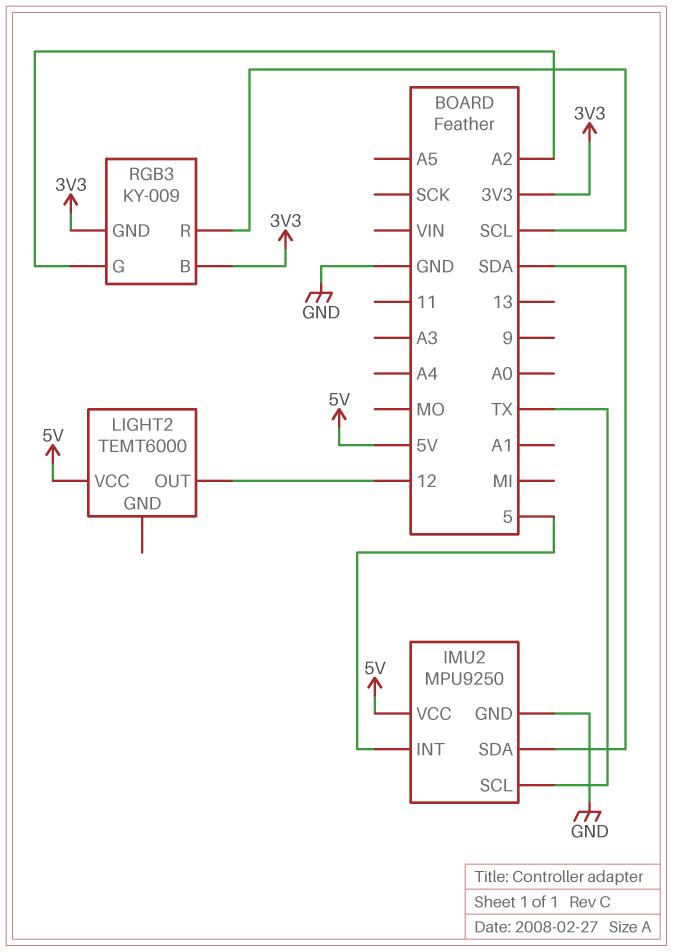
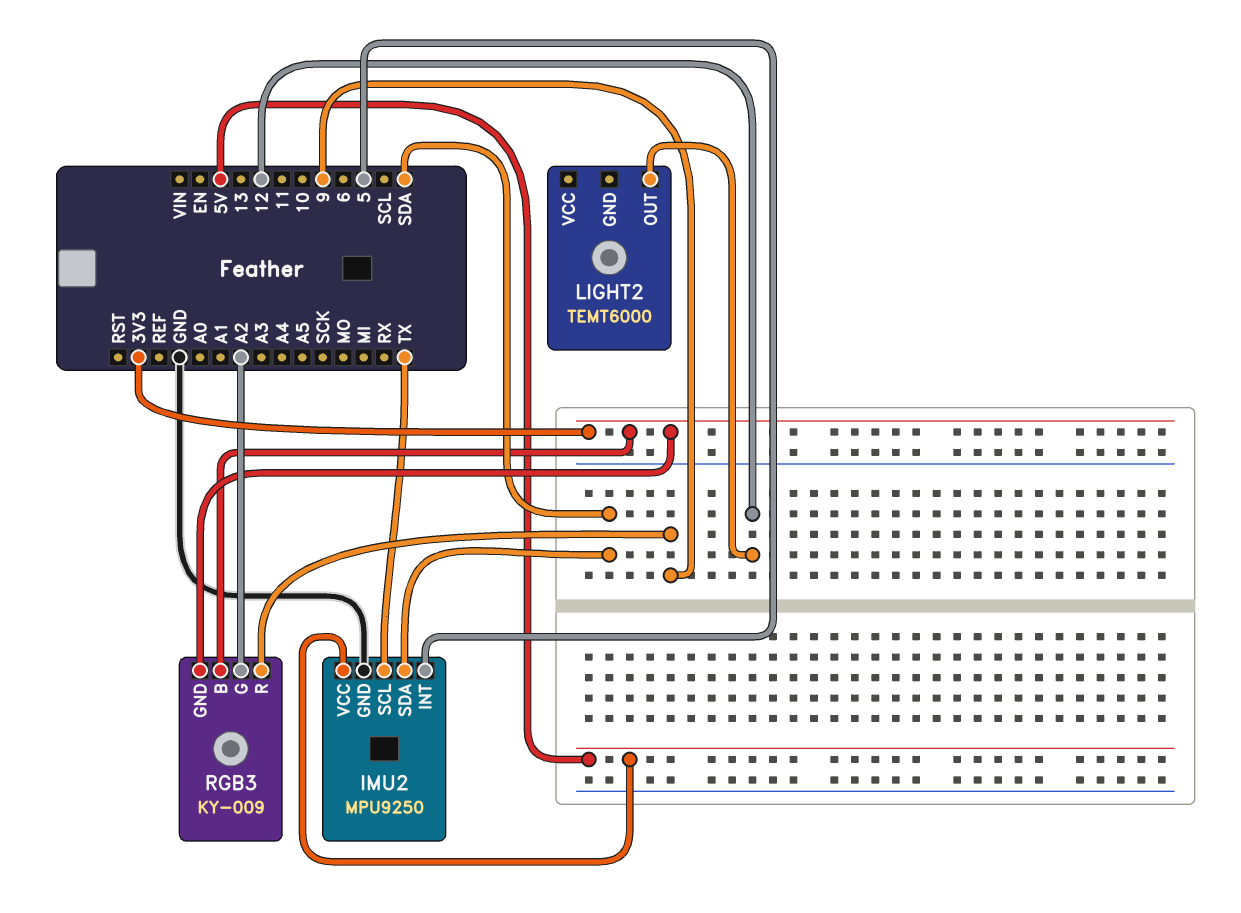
LIGHT2 pin VCC: 5V -> none
RGB3 pin R: SCL -> 9

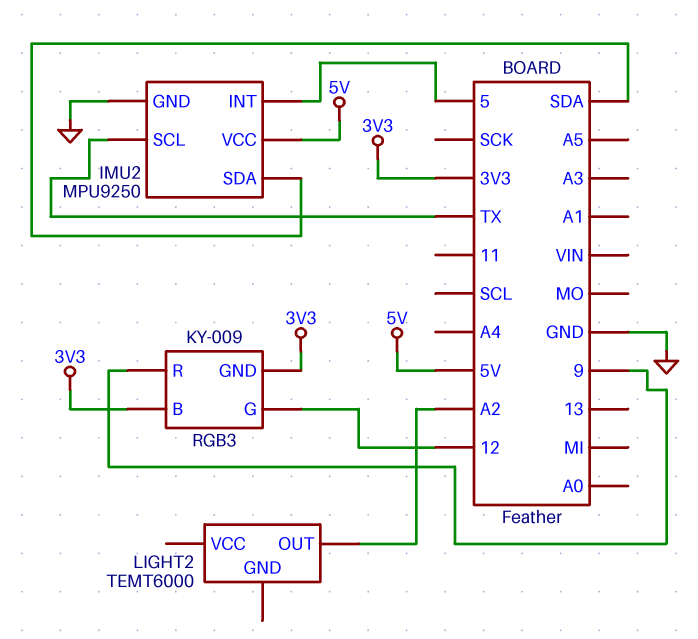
LIGHT2 pin OUT: 12 -> A2
RGB3 pin G: A2 -> 12

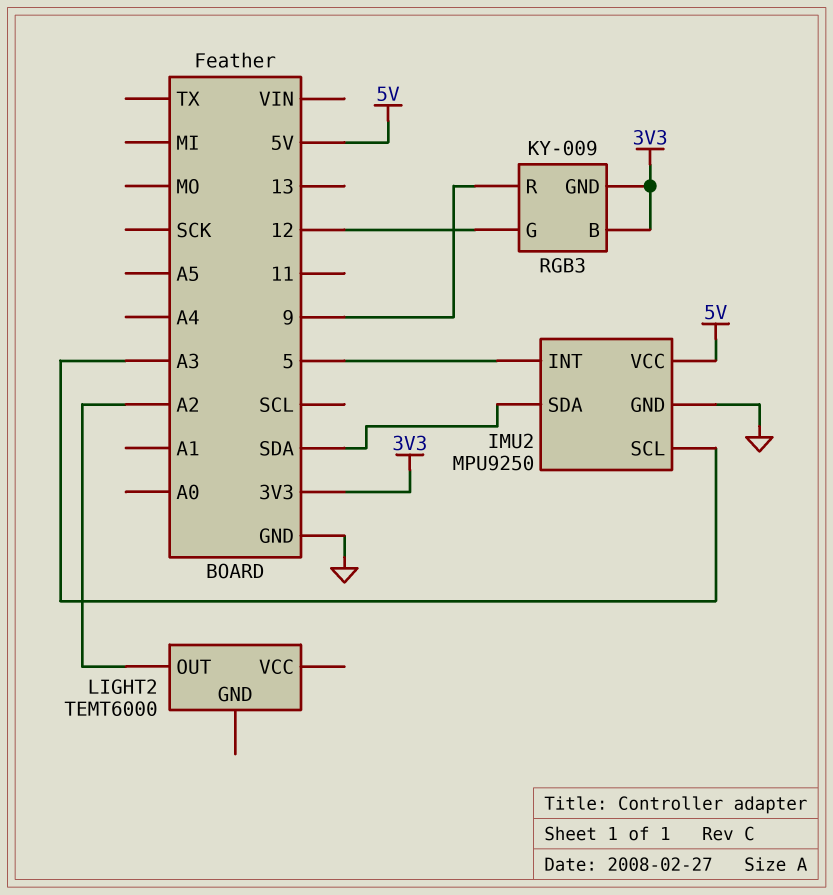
IMU2 pin SCL: TX -> A3

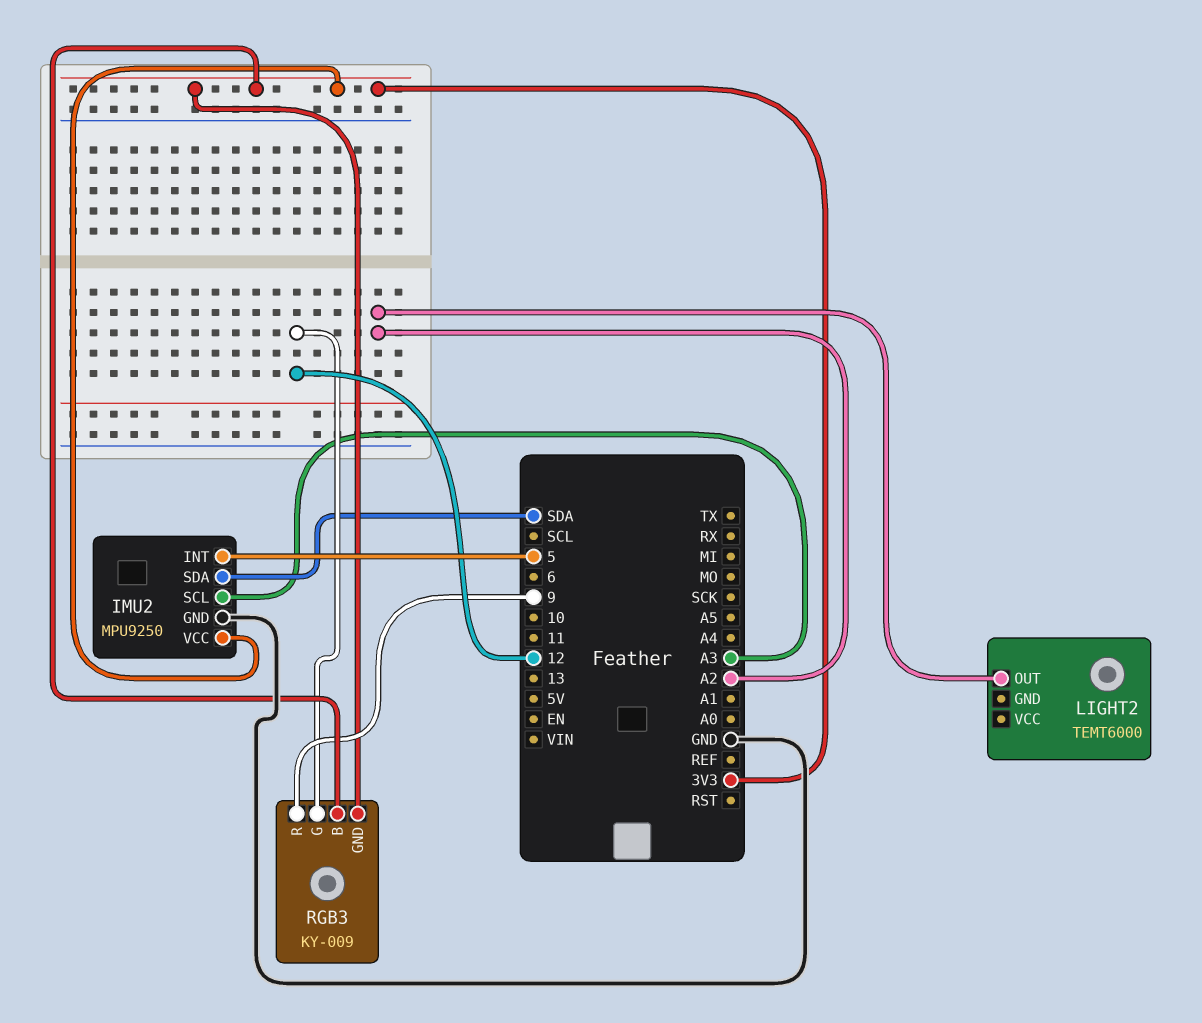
IMU2 pin VCC: 5V -> 3V3

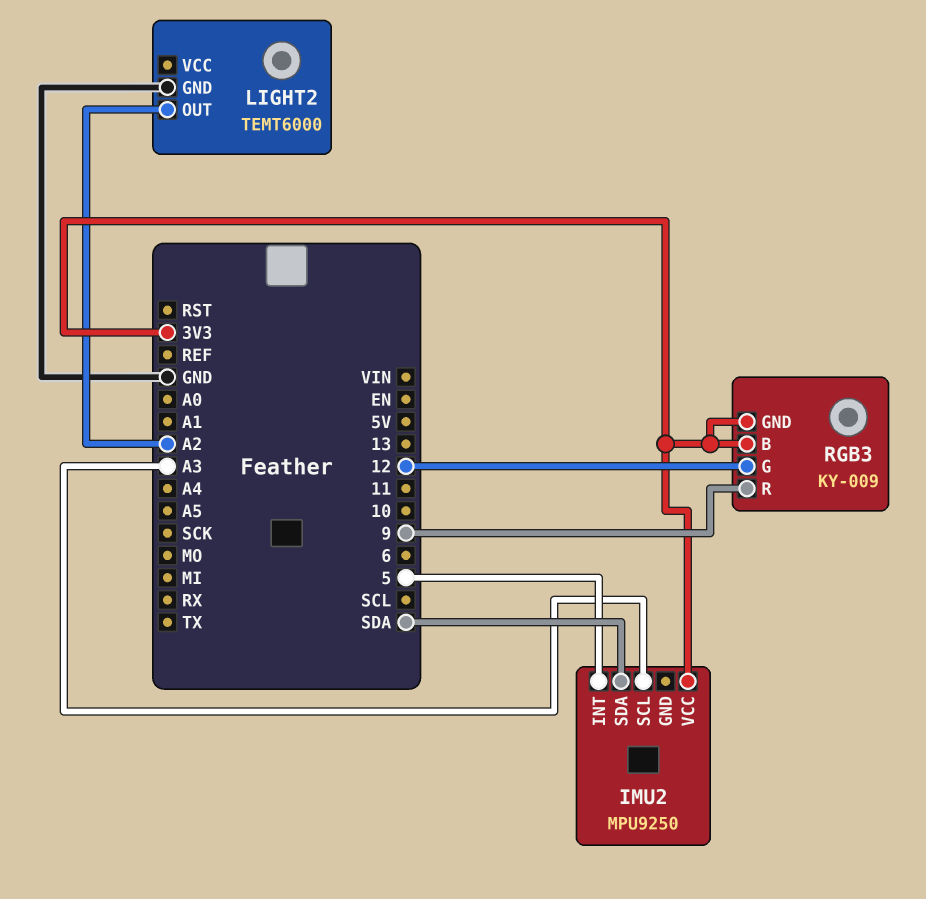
IMU2 pin GND: GND -> none
LIGHT2 pin GND: none -> GND

